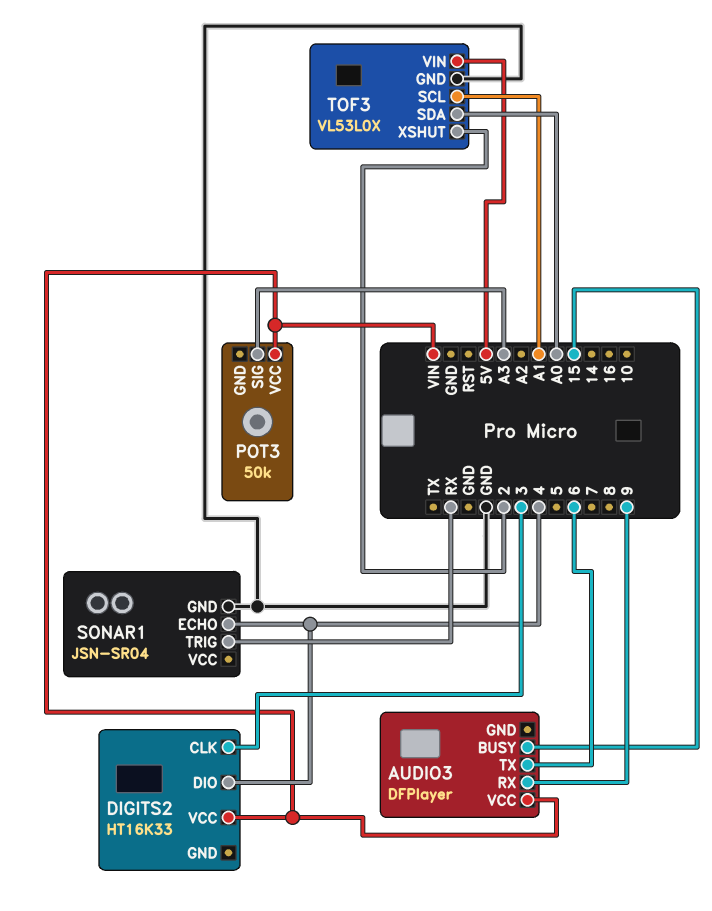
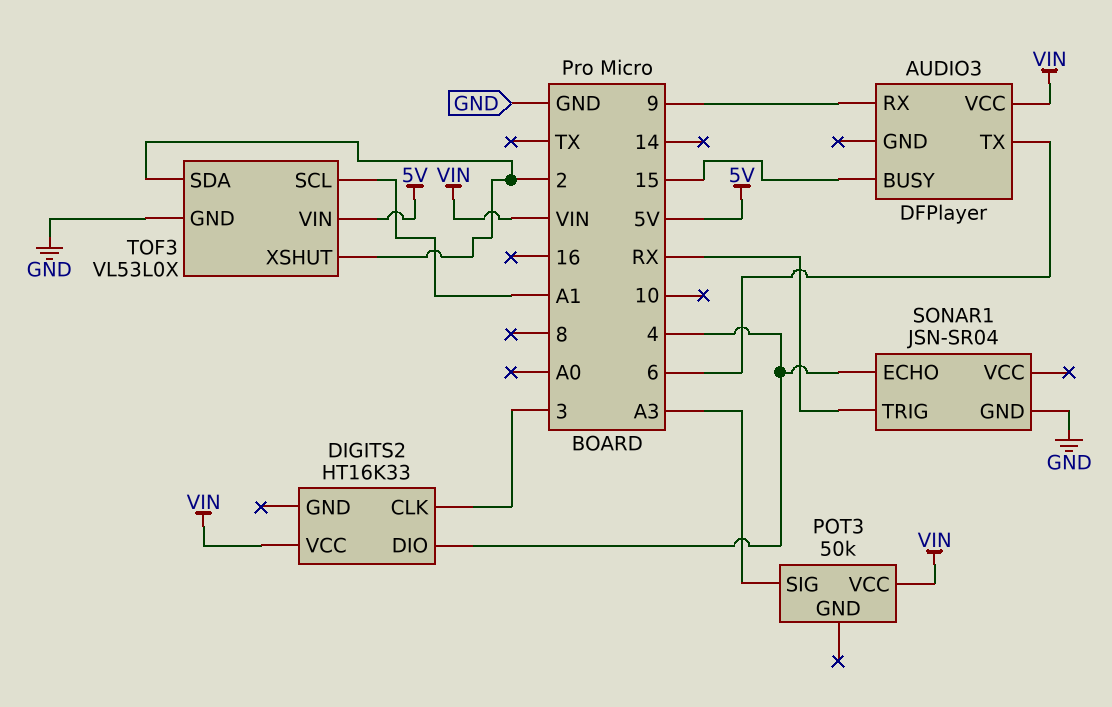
TOF3 pin SDA: A0 -> 2

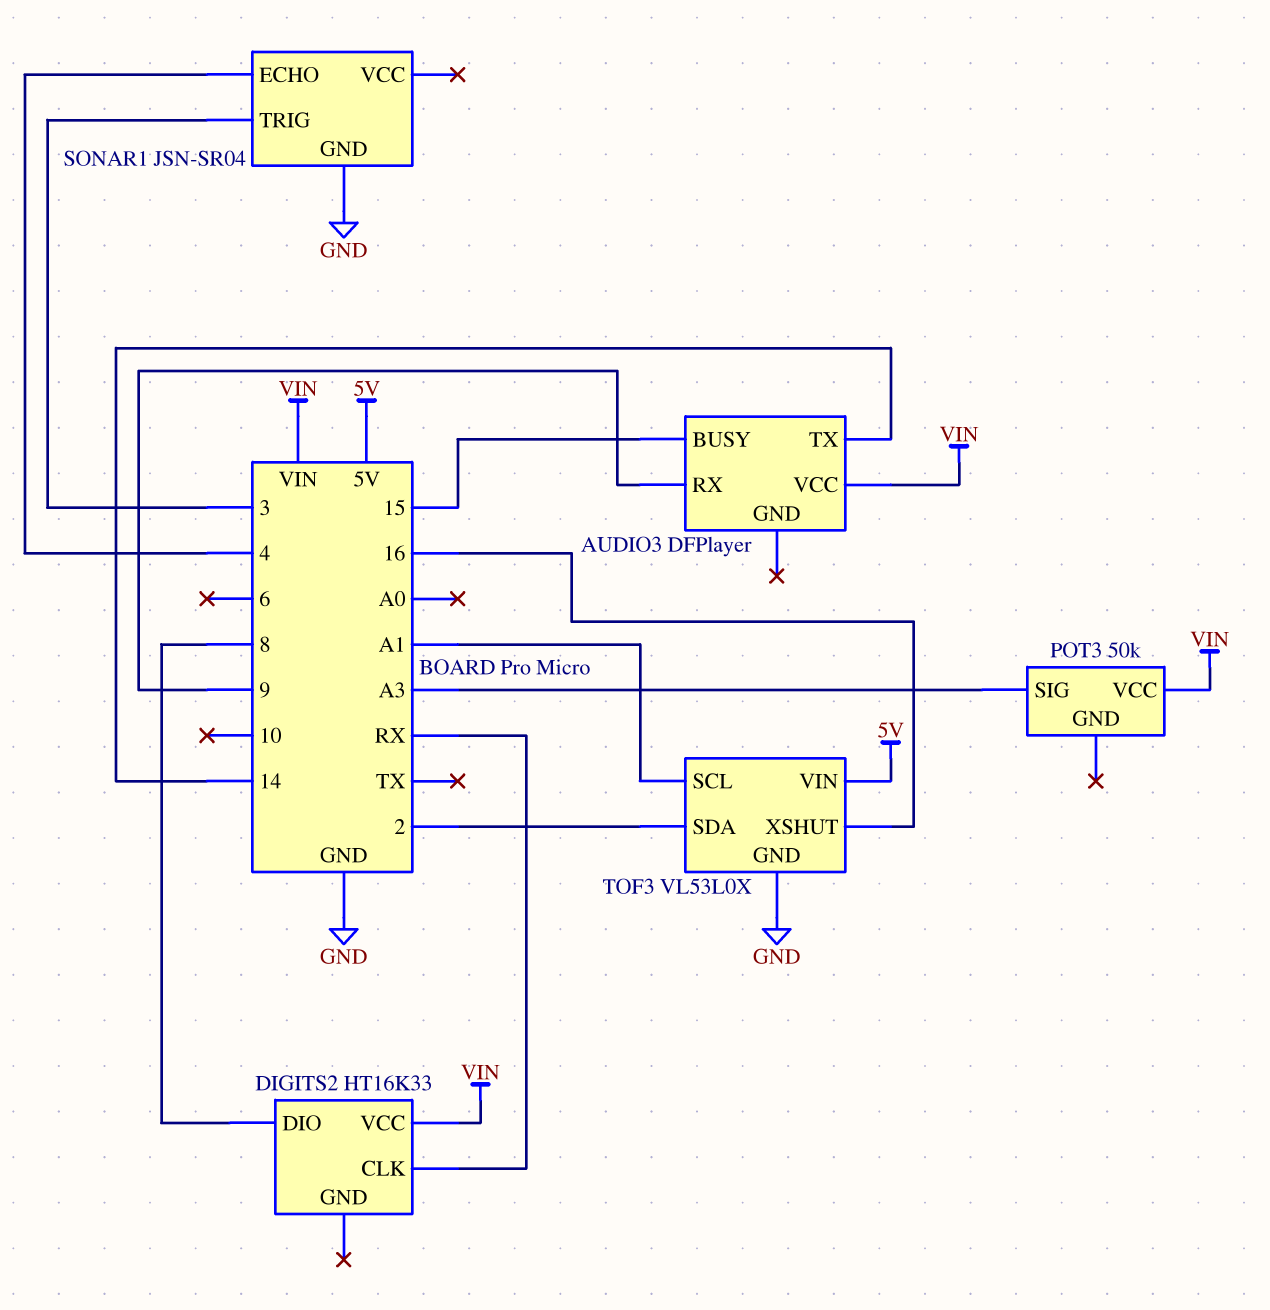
AUDIO3 pin TX: 6 -> 14
DIGITS2 pin CLK: 3 -> RX
DIGITS2 pin DIO: 4 -> 8
SONAR1 pin TRIG: RX -> 3
TOF3 pin XSHUT: 2 -> 16

